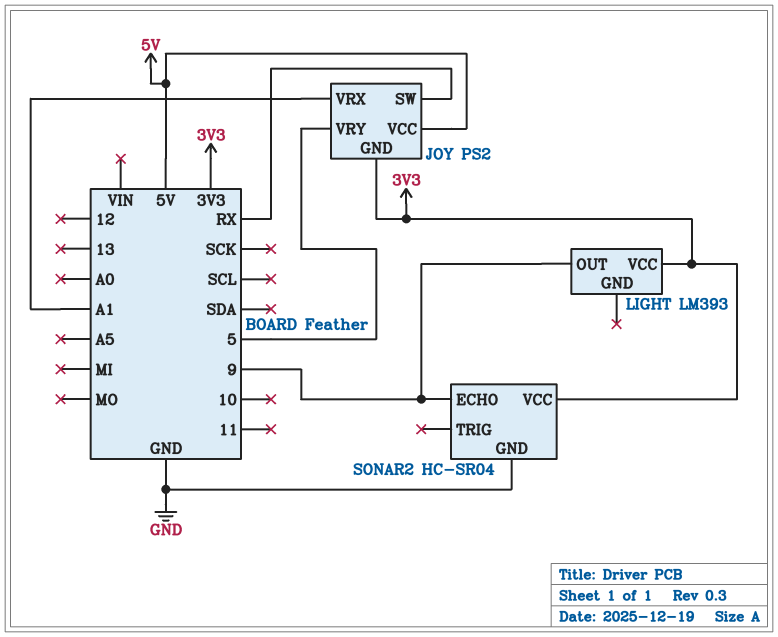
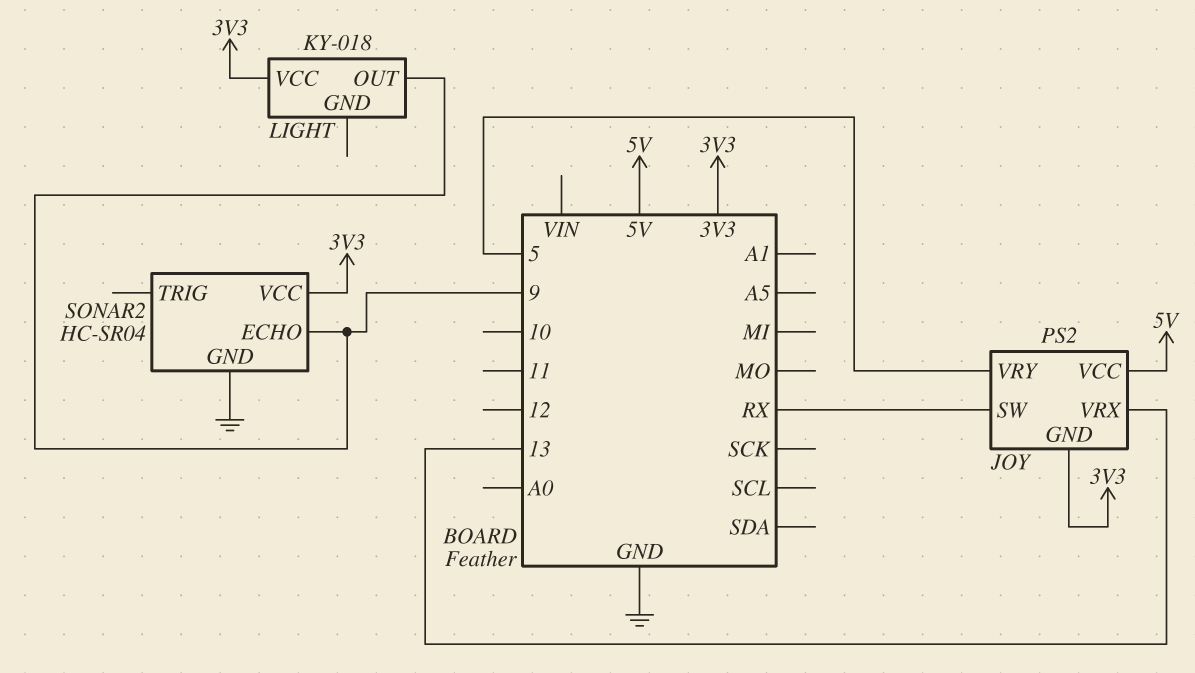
JOY pin VRX: A1 -> 13
LIGHT: LM393 -> KY-018

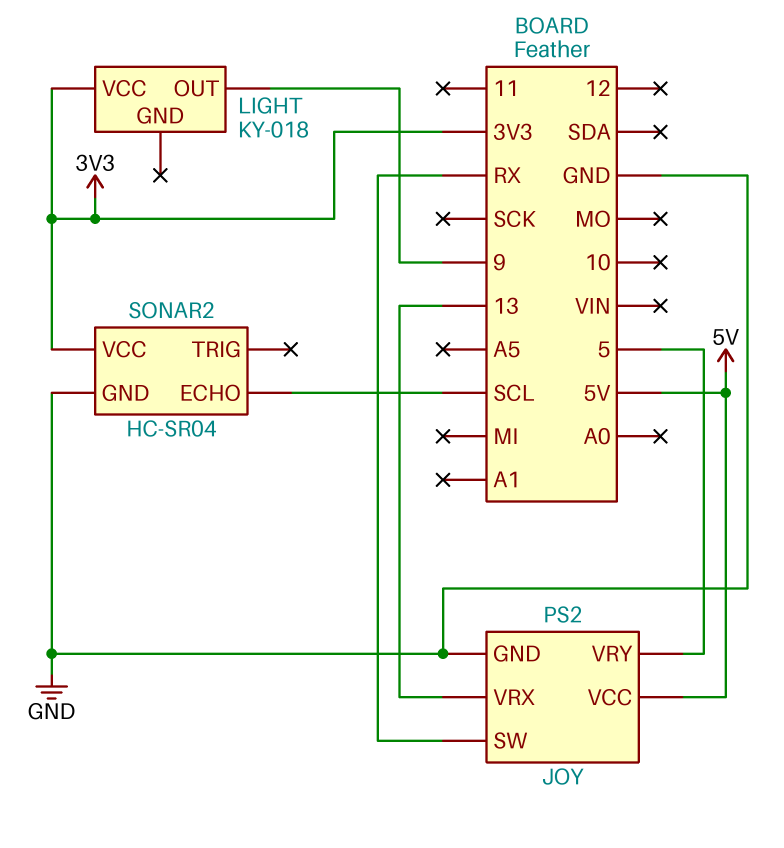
JOY pin GND: 3V3 -> GND
SONAR2 pin ECHO: 9 -> SCL

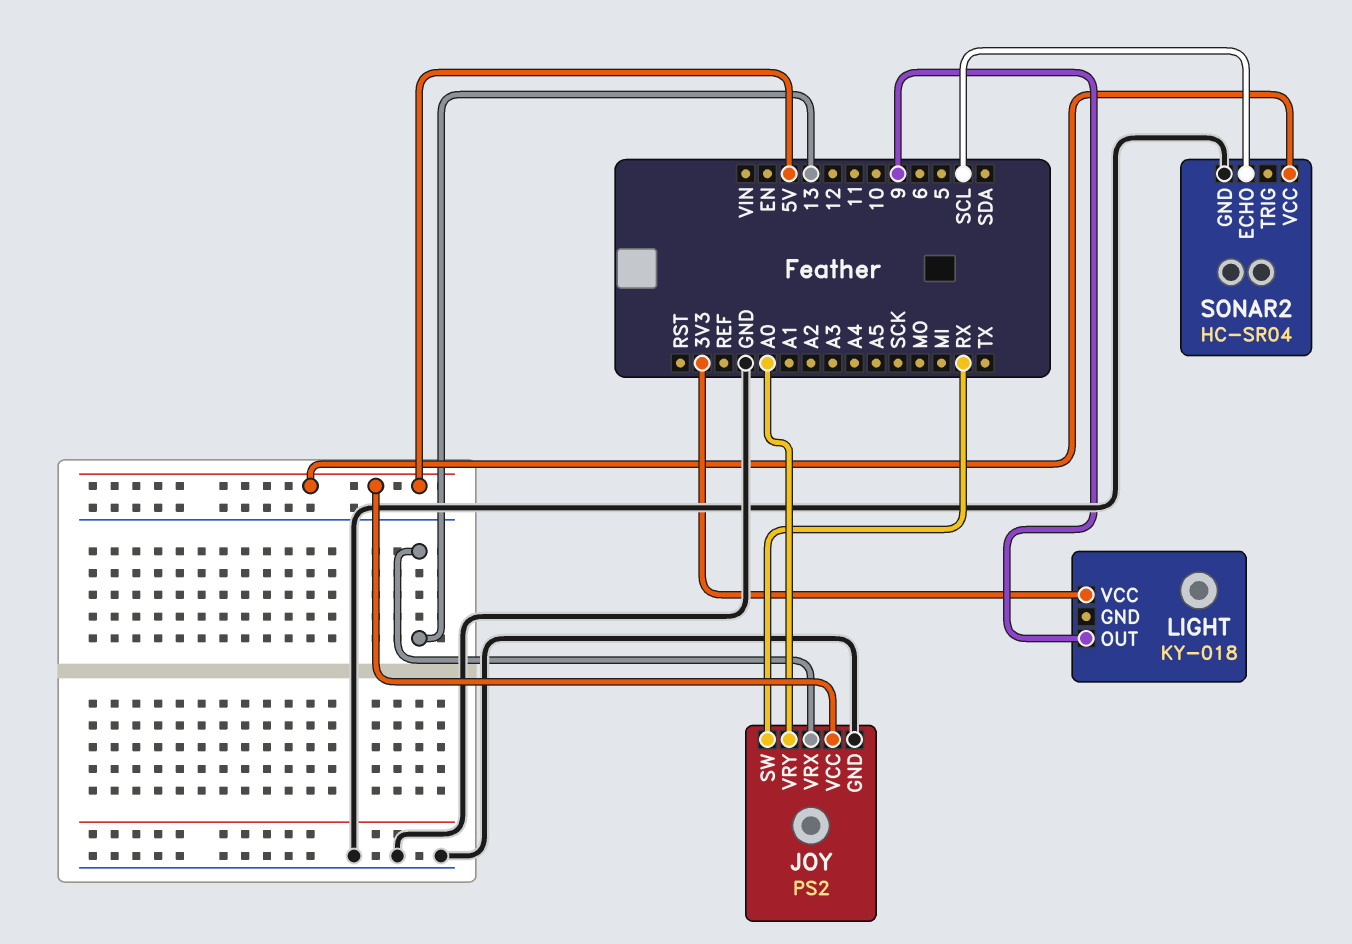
JOY pin VRY: 5 -> A0
SONAR2 pin VCC: 3V3 -> 5V

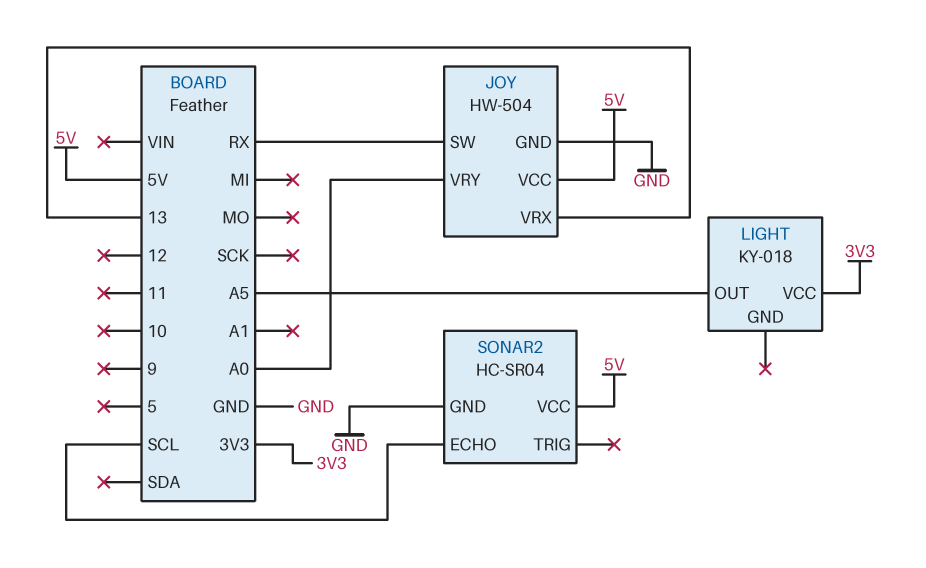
JOY: PS2 -> HW-504
LIGHT pin OUT: 9 -> A5

